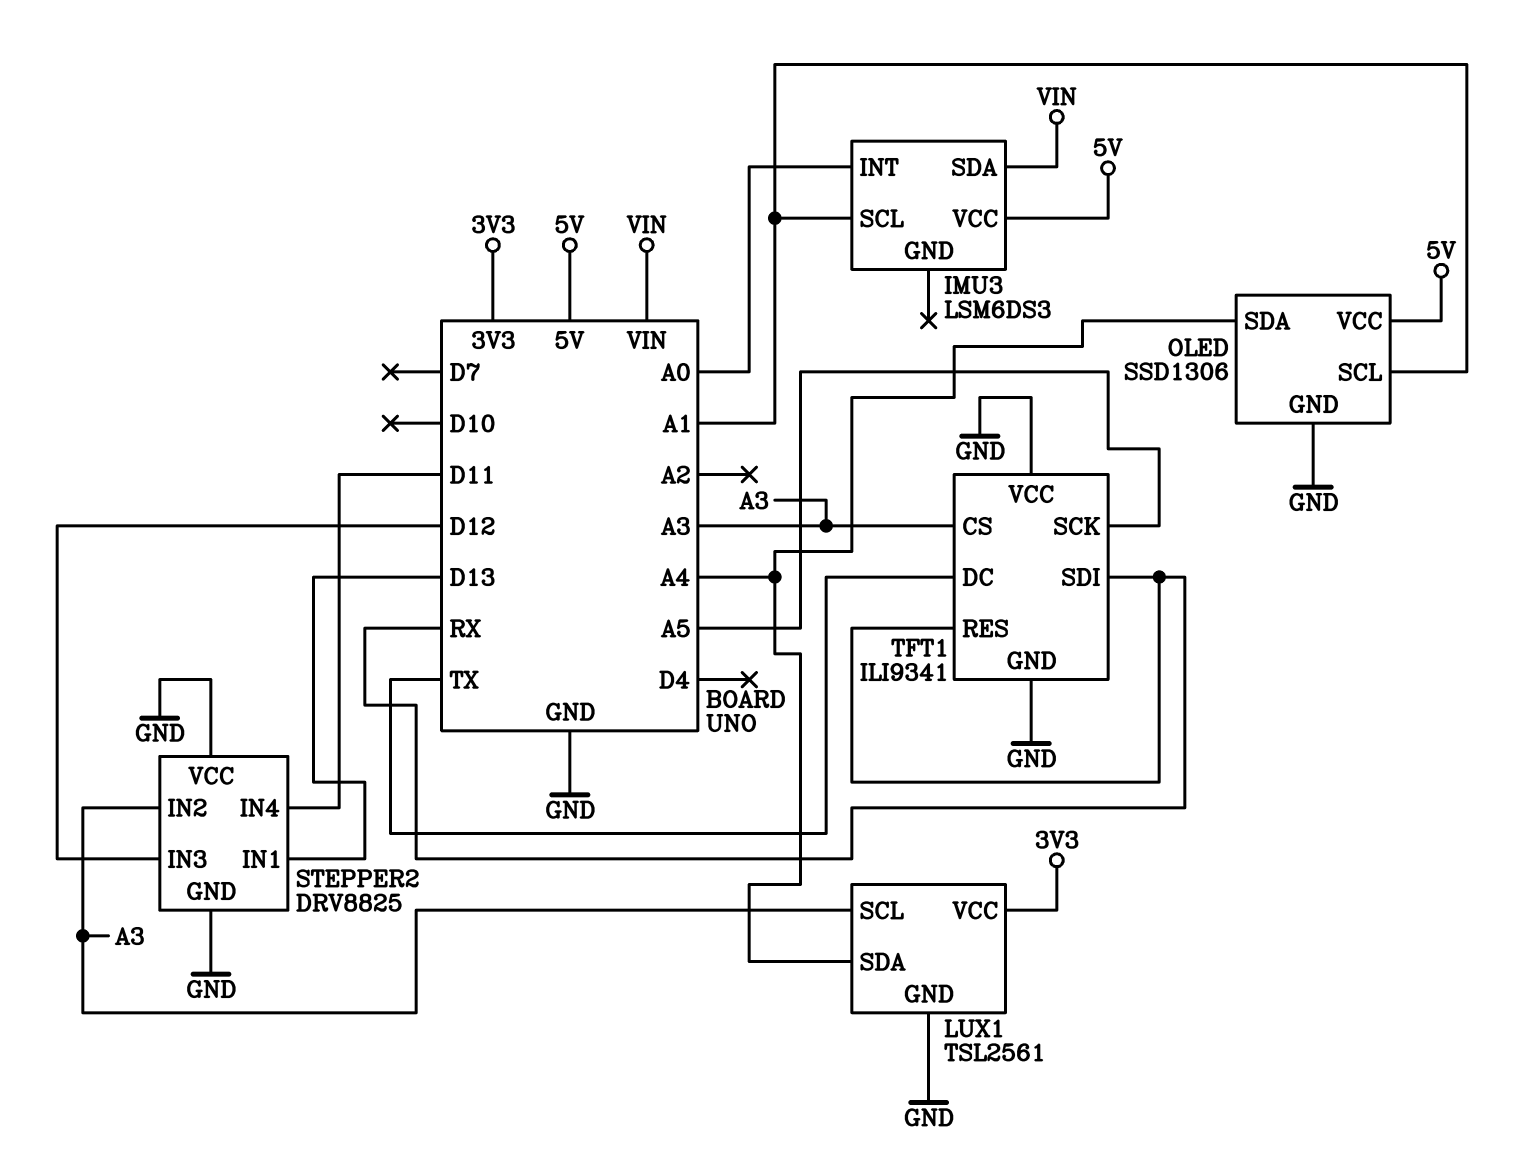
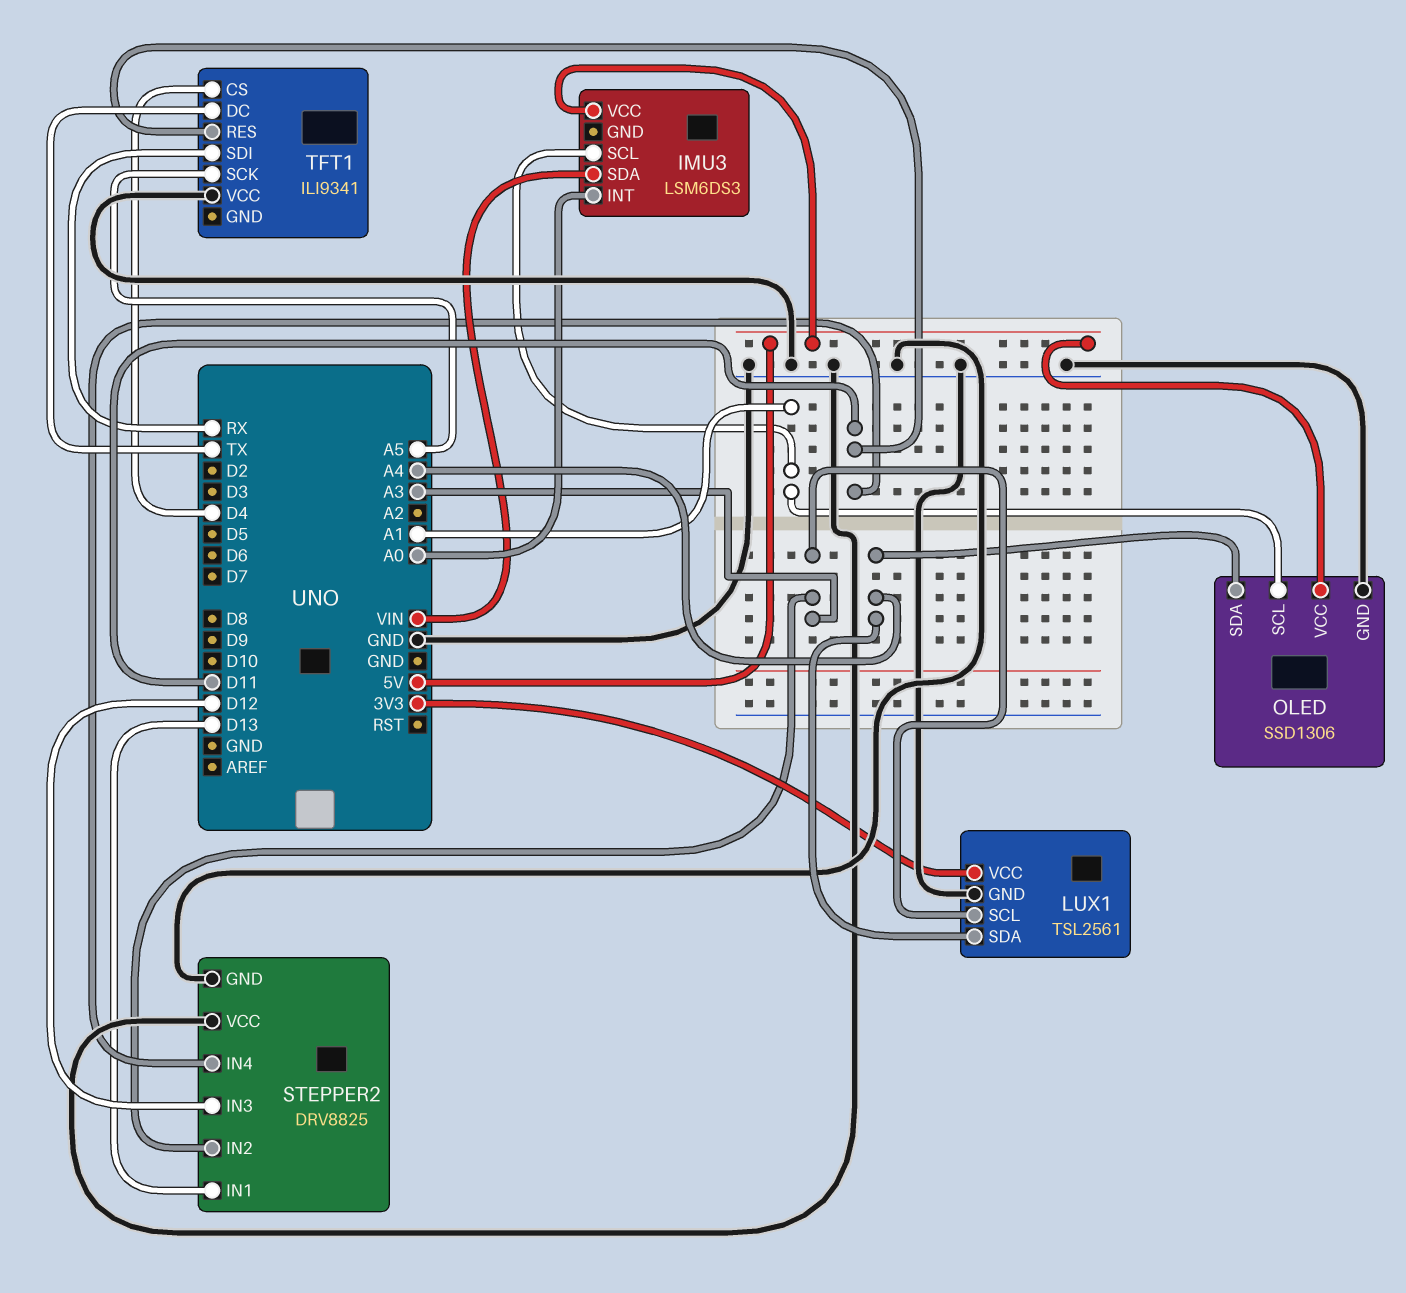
TFT1 pin CS: A3 -> D4
TFT1 pin GND: GND -> none
TFT1 pin RES: RX -> D11

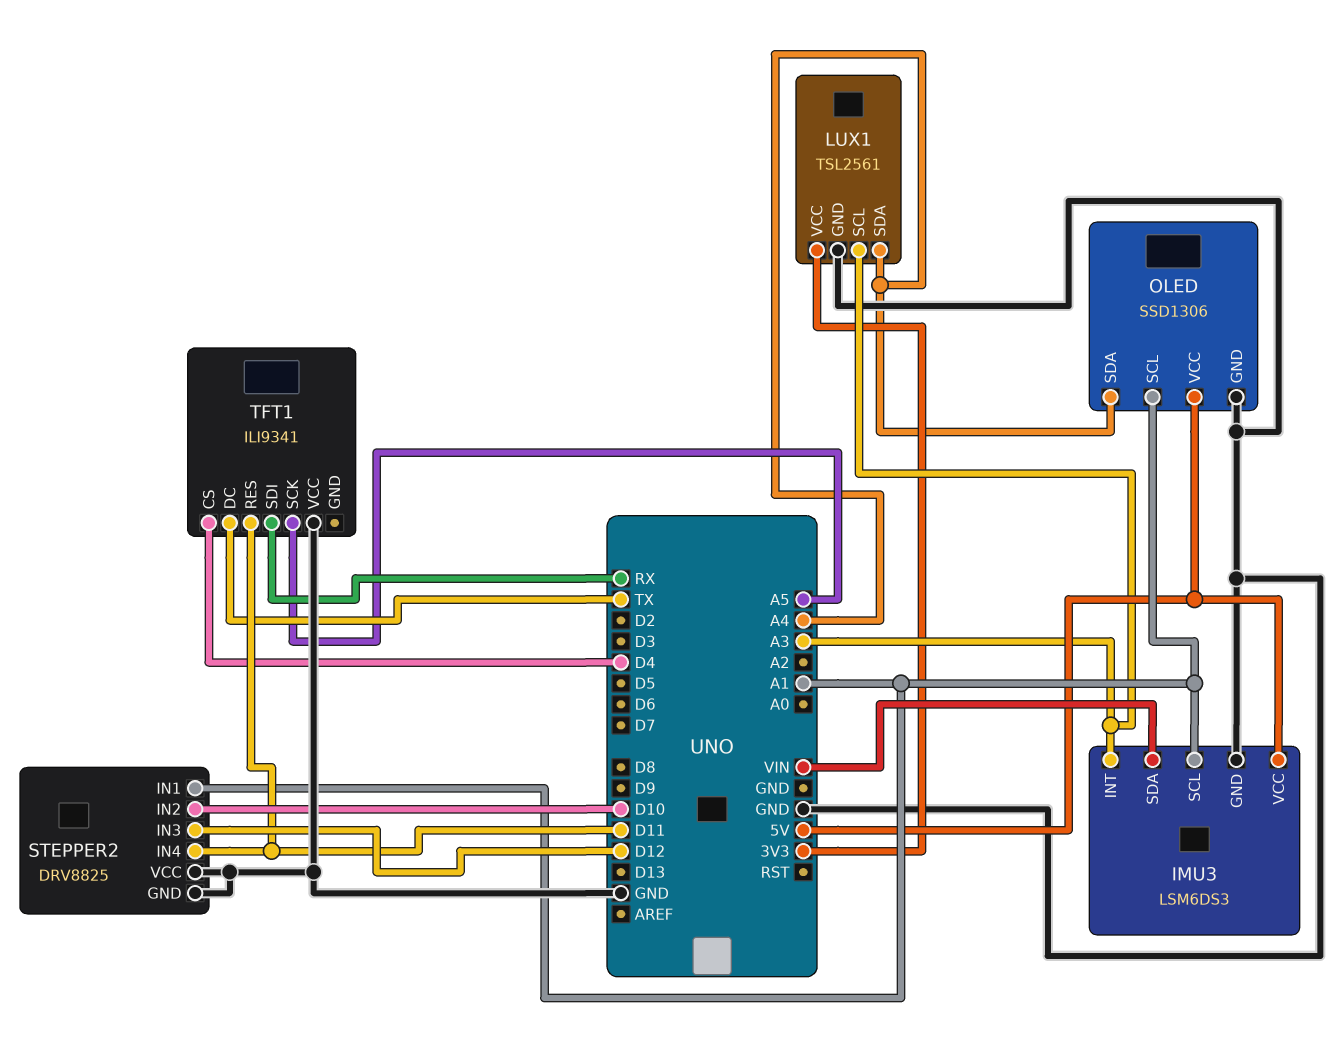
IMU3 pin GND: none -> GND
IMU3 pin INT: A0 -> A3
STEPPER2 pin IN1: D13 -> A1
STEPPER2 pin IN2: A3 -> D10

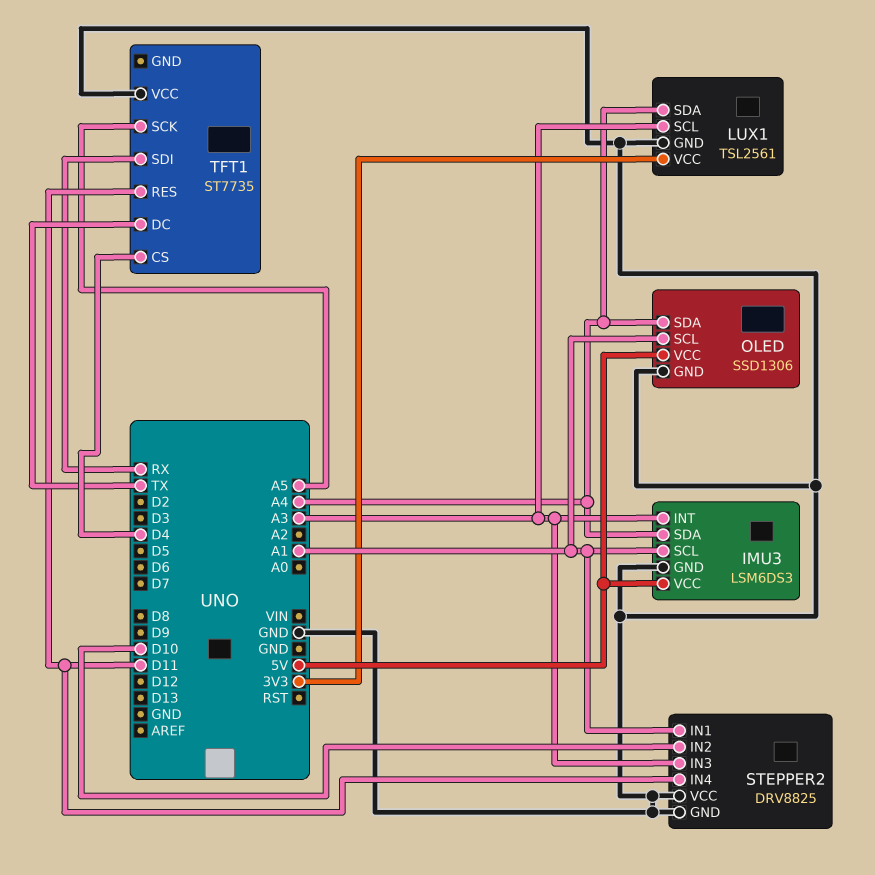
IMU3 pin SDA: VIN -> A4
STEPPER2 pin IN3: D12 -> A3
TFT1: ILI9341 -> ST7735

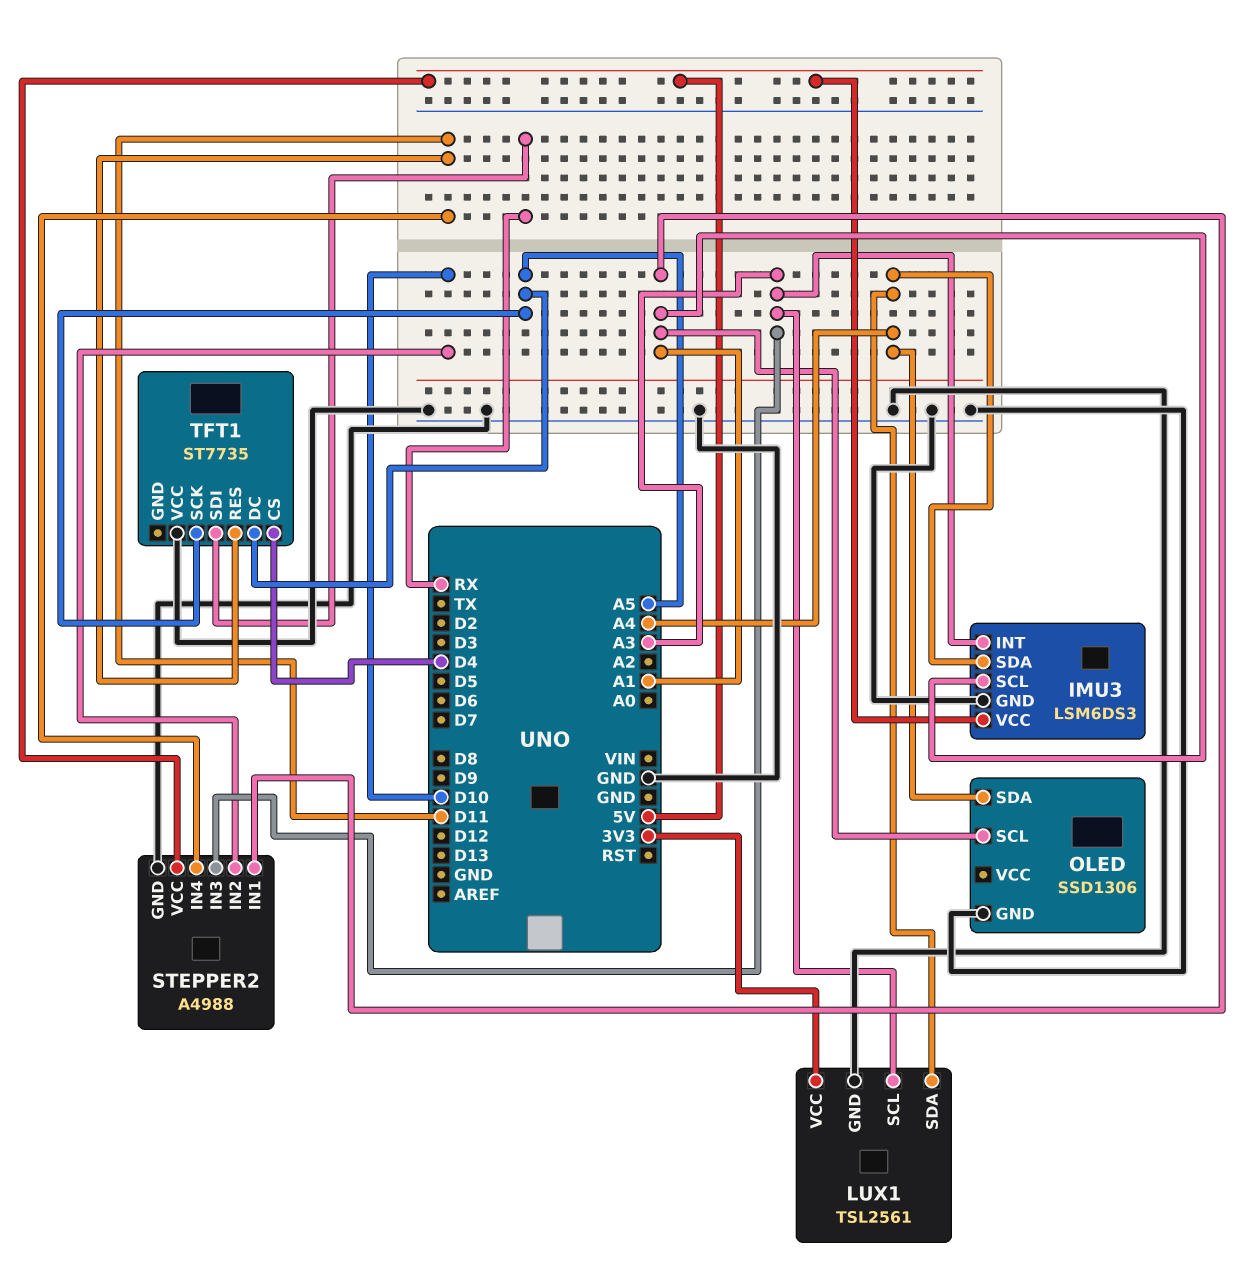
OLED pin VCC: 5V -> none
STEPPER2: DRV8825 -> A4988
STEPPER2 pin VCC: GND -> 5V
TFT1 pin DC: TX -> A5

